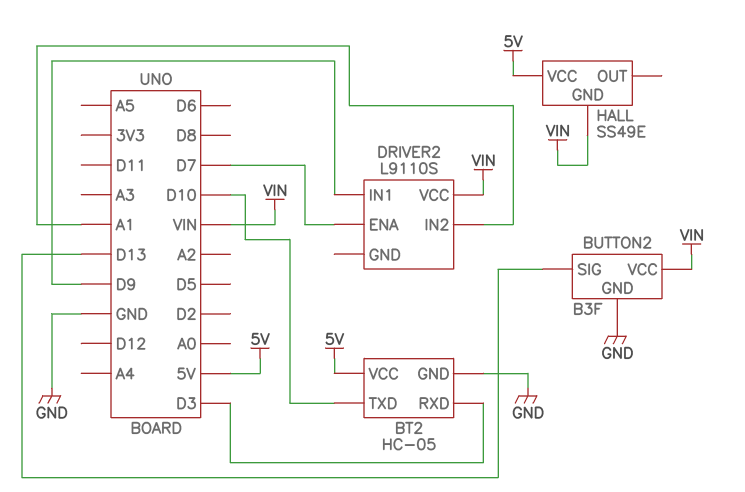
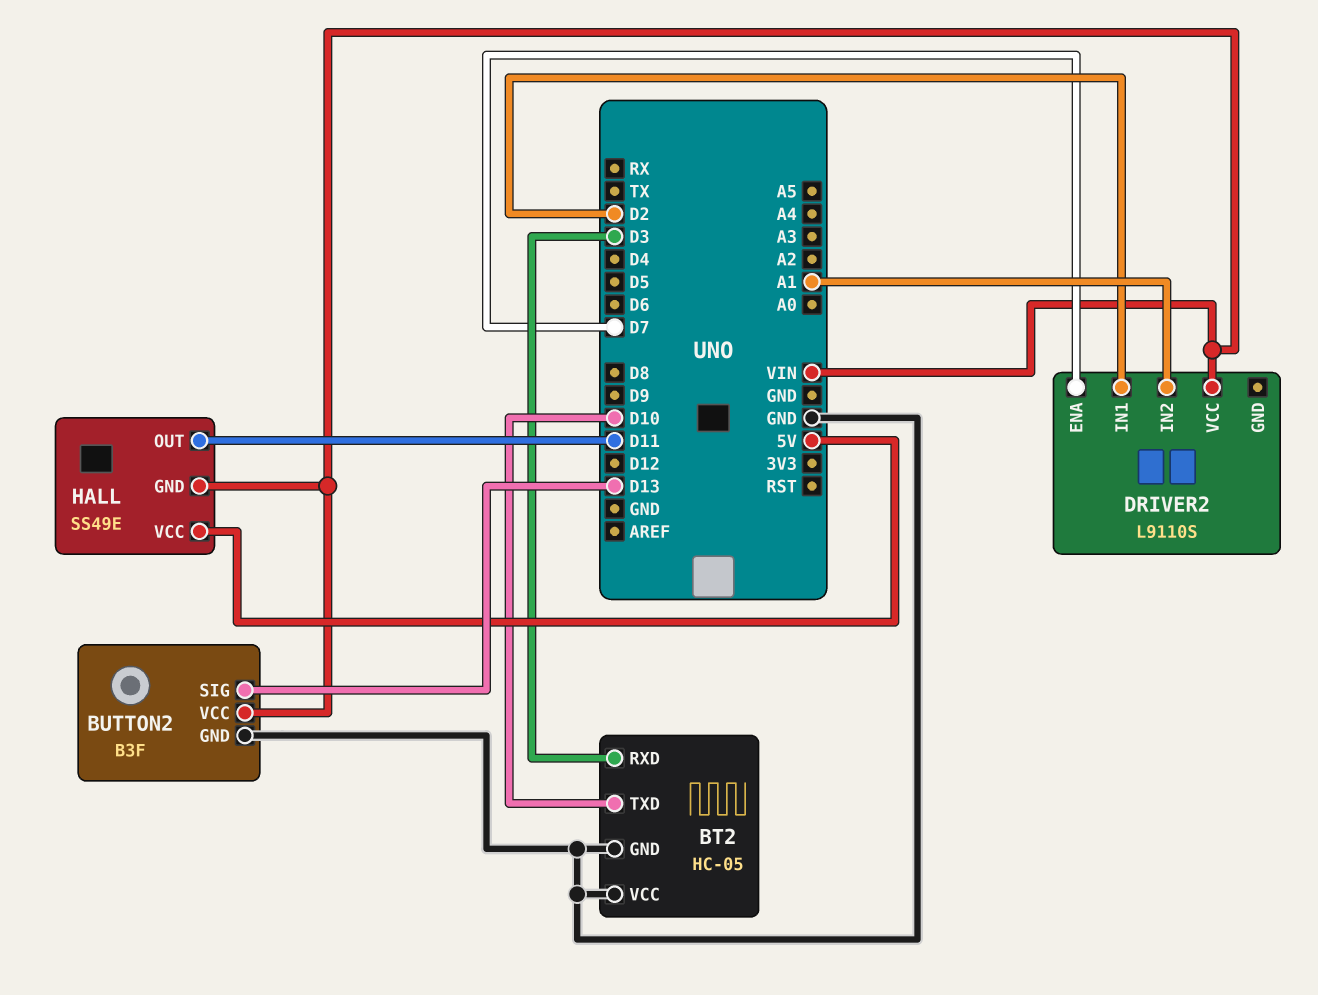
BT2 pin VCC: 5V -> GND
DRIVER2 pin IN1: D9 -> D2
HALL pin OUT: none -> D11

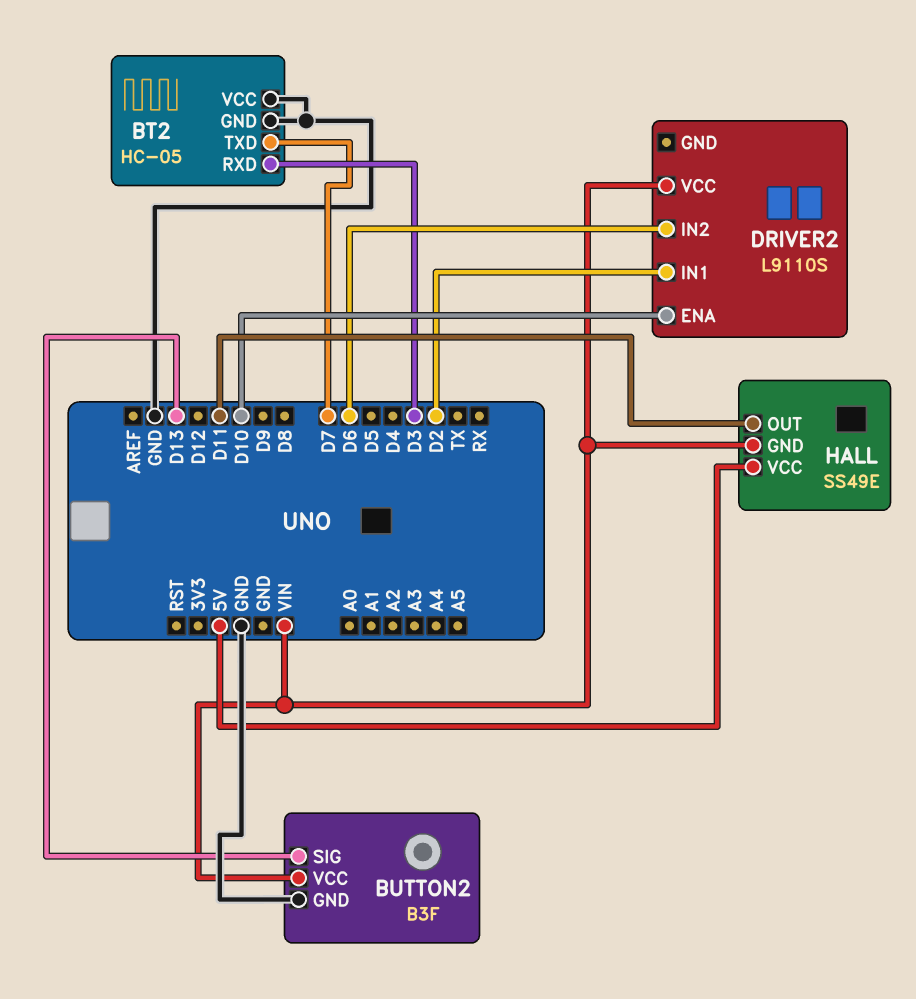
BT2 pin TXD: D10 -> D7
DRIVER2 pin ENA: D7 -> D10
DRIVER2 pin IN2: A1 -> D6

